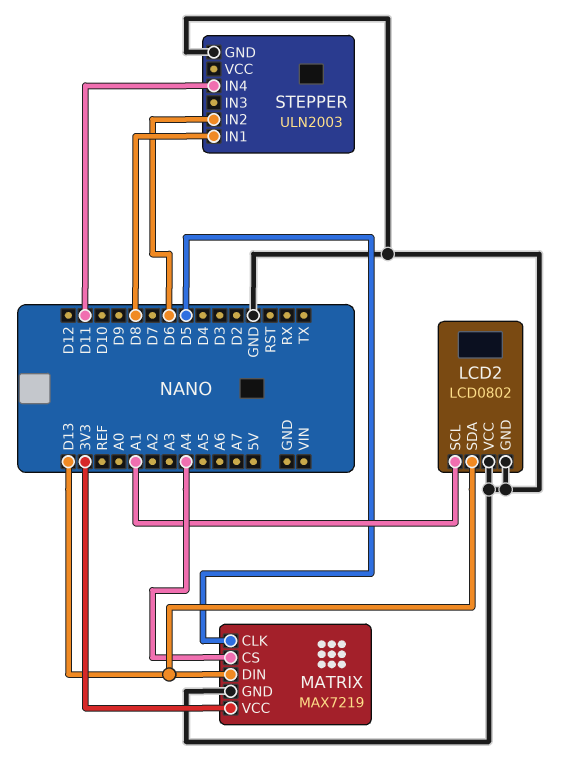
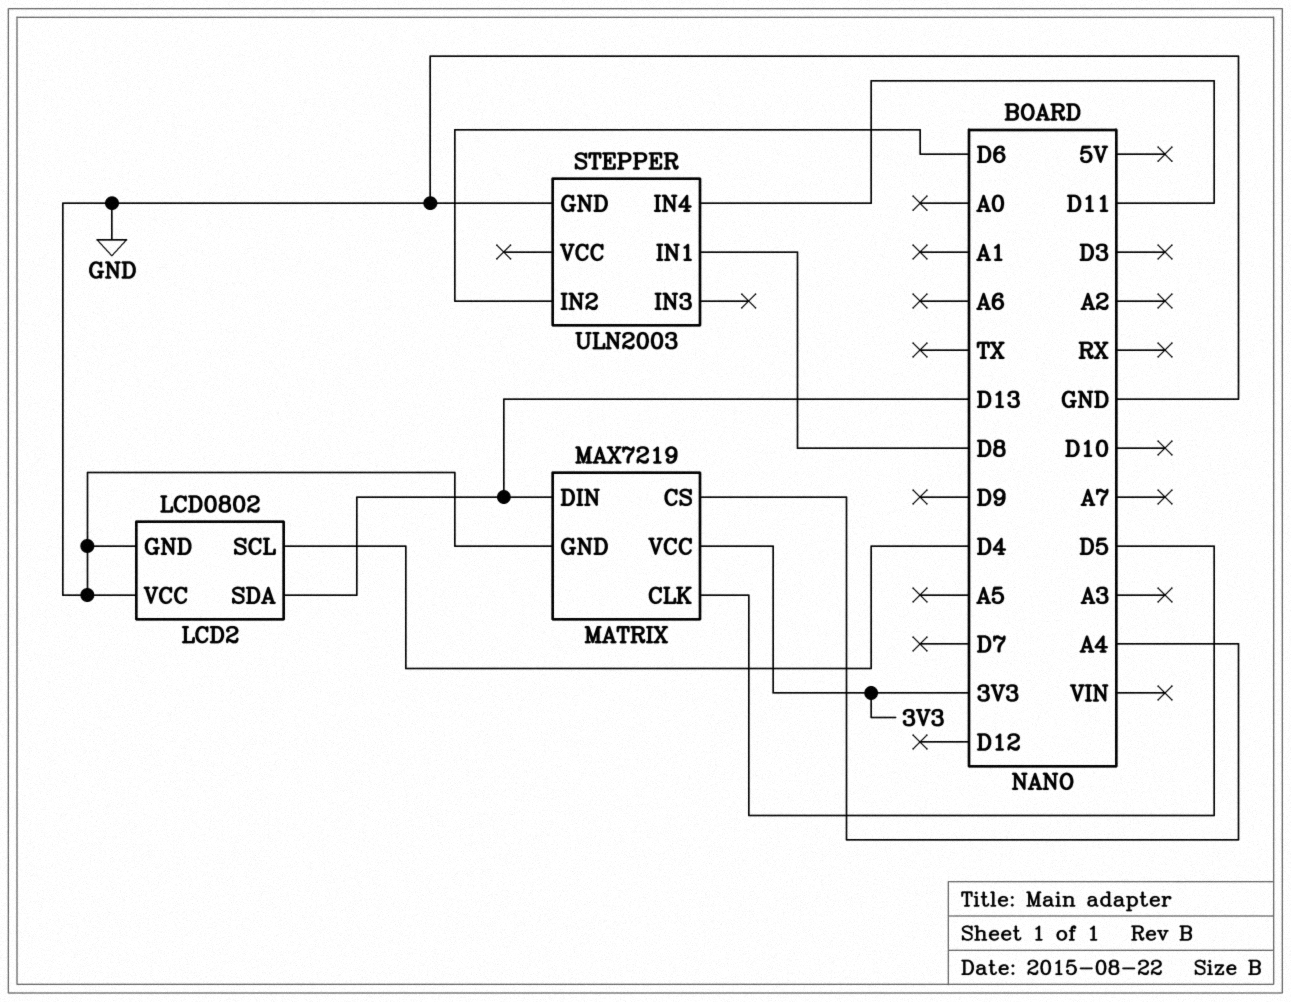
LCD2 pin SCL: A1 -> D4

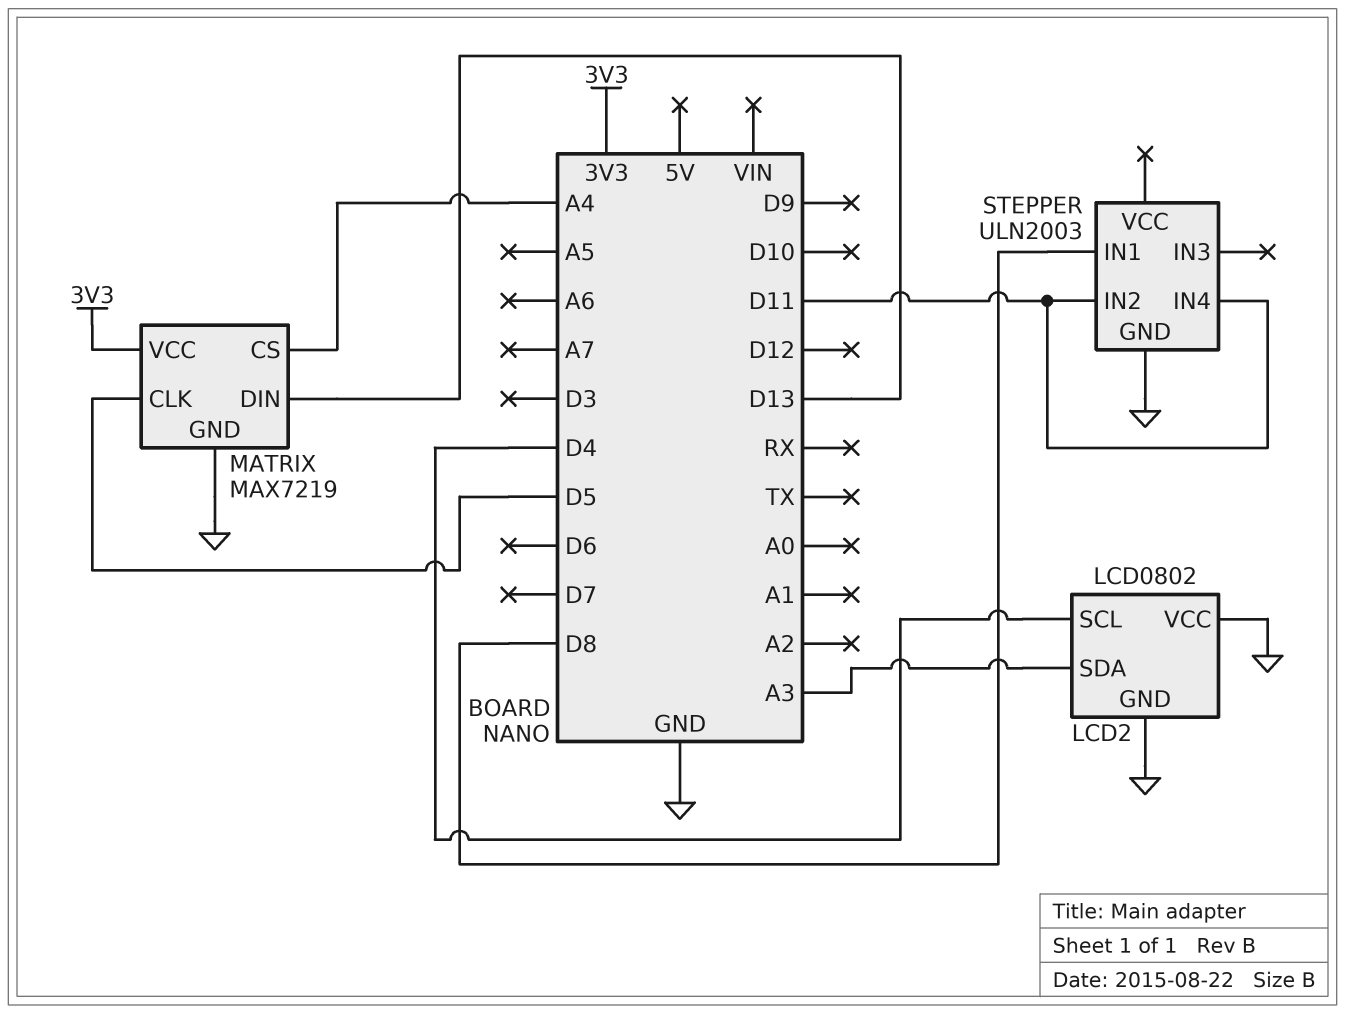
LCD2 pin SDA: D13 -> A3
STEPPER pin IN2: D6 -> D11

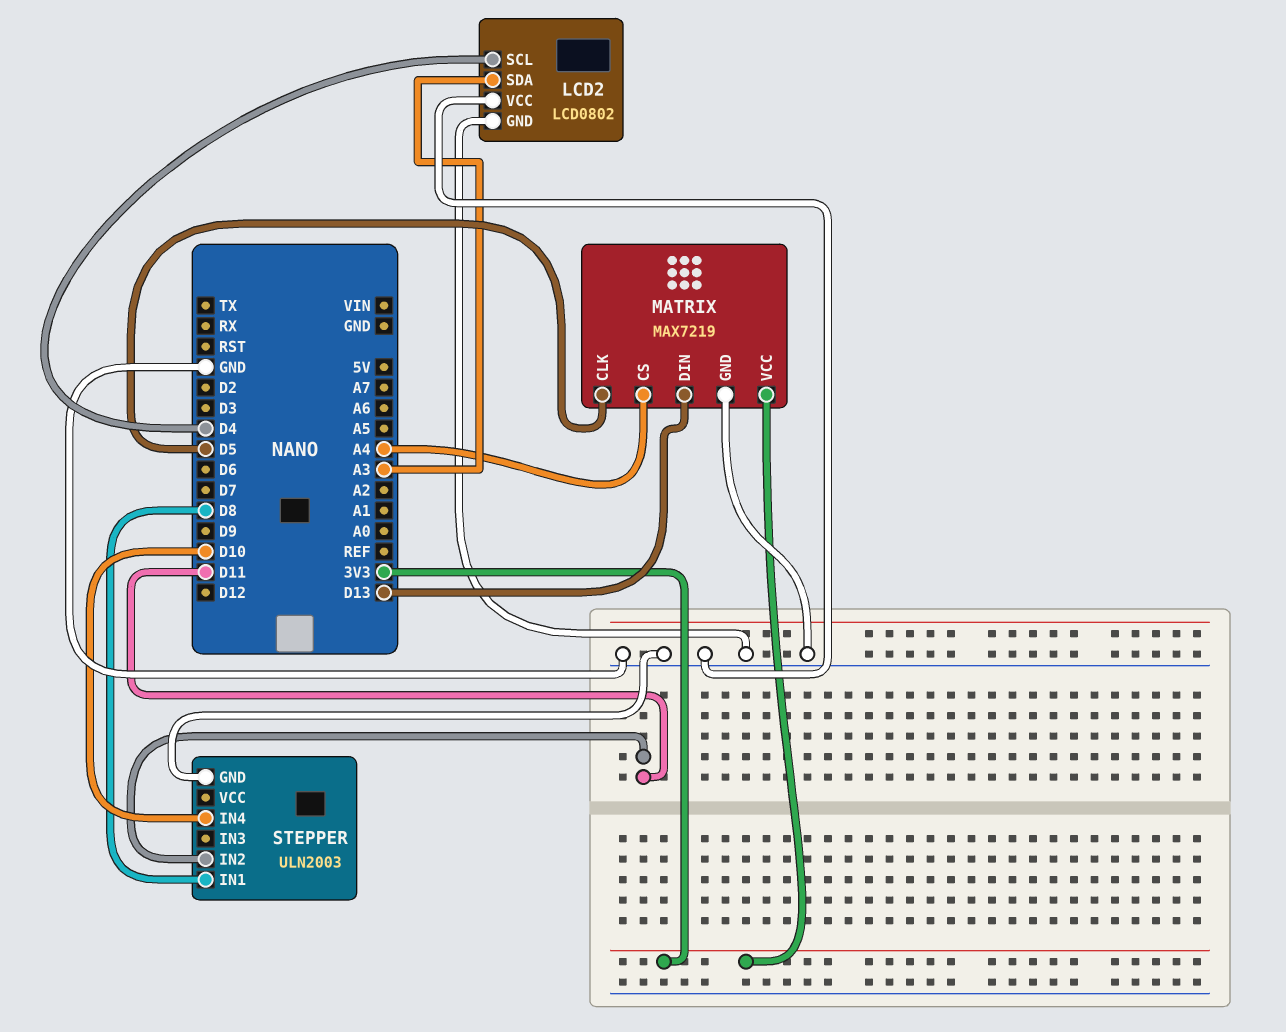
STEPPER pin IN4: D11 -> D10

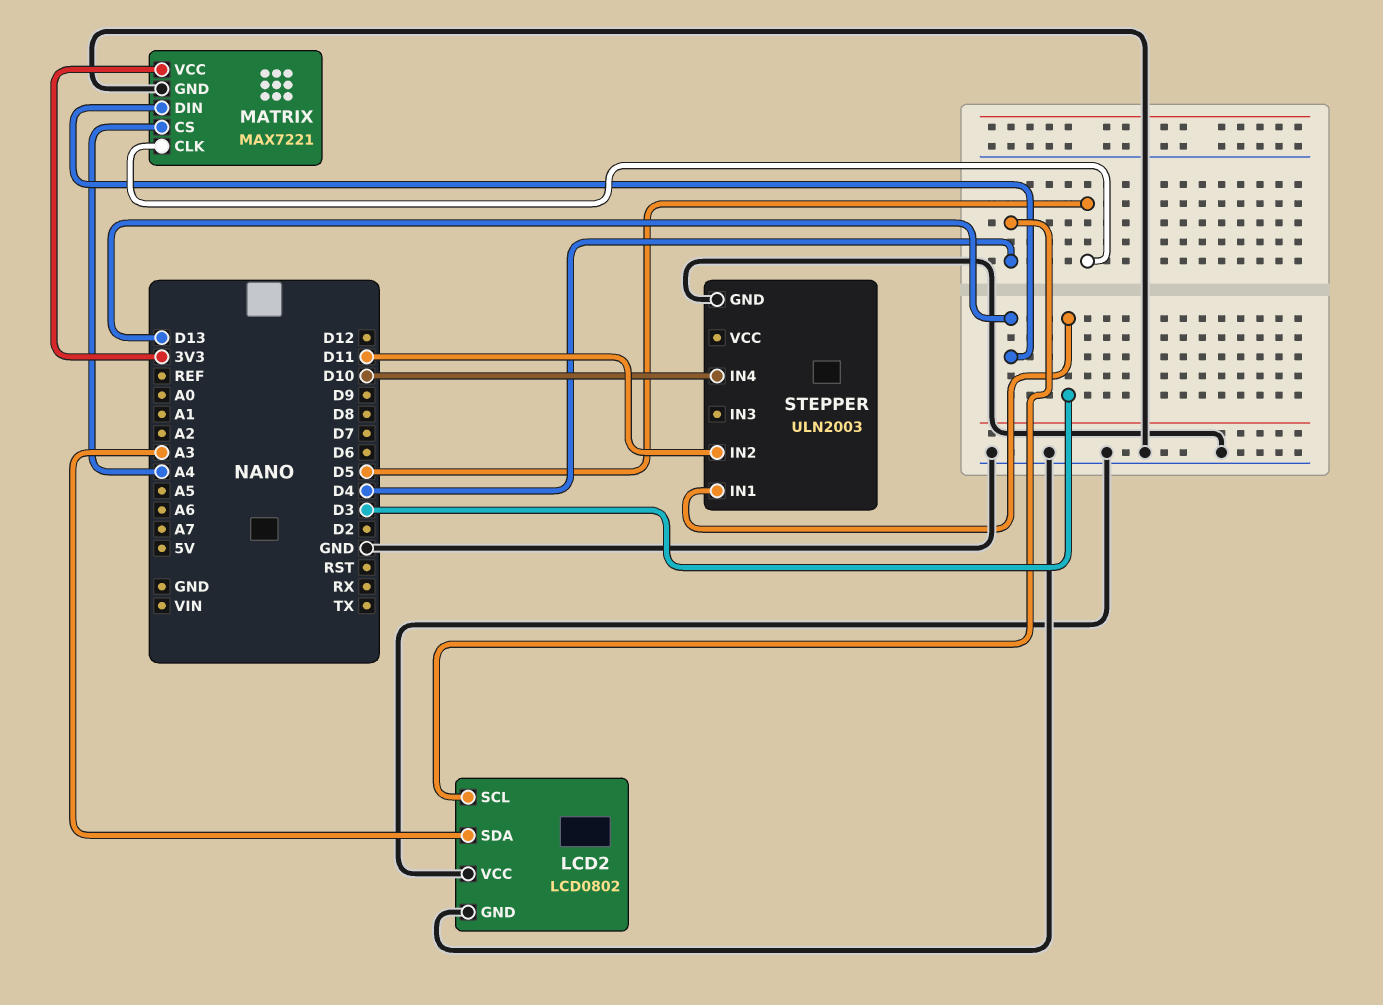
MATRIX: MAX7219 -> MAX7221
STEPPER pin IN1: D8 -> D3

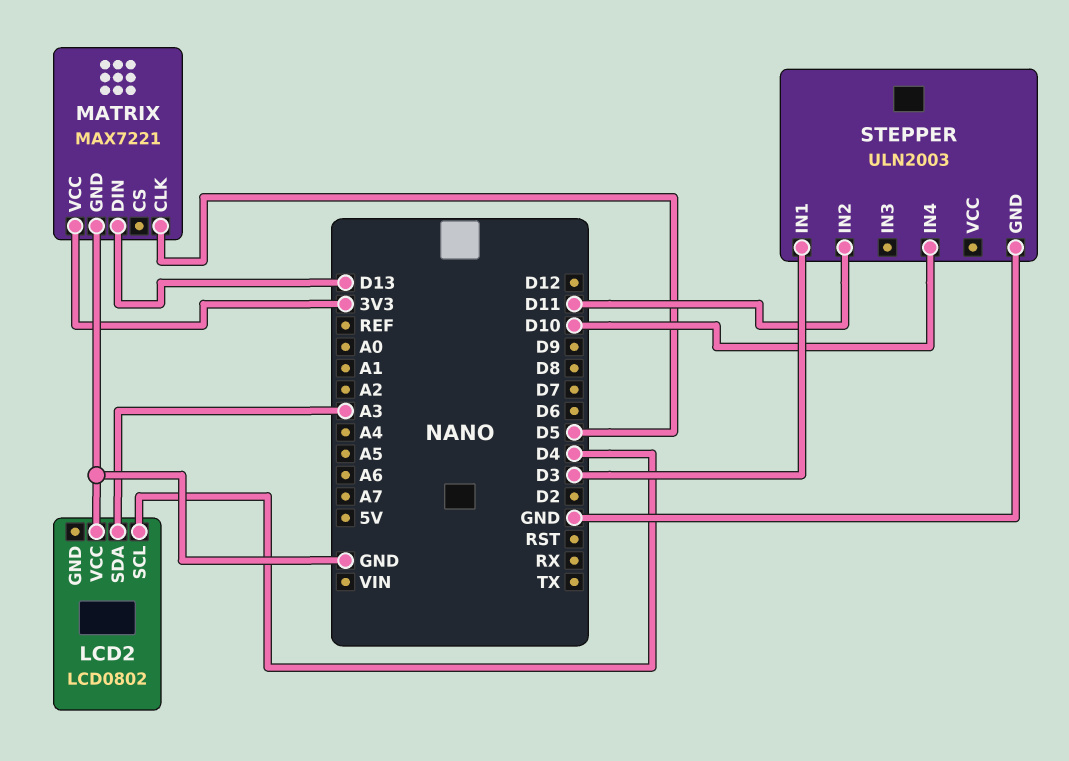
LCD2 pin GND: GND -> none
MATRIX pin CS: A4 -> none

